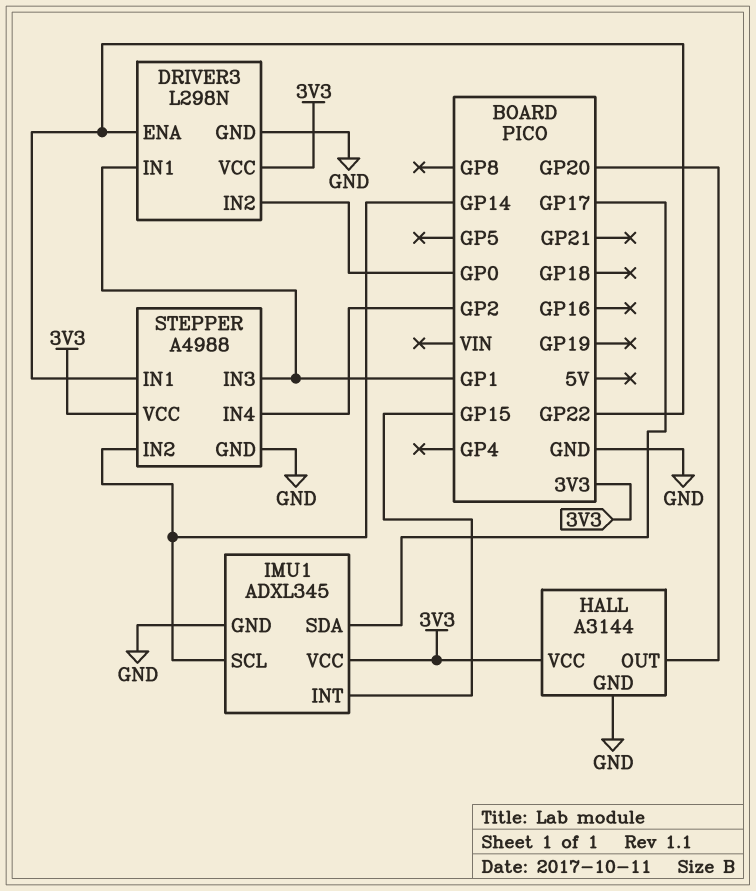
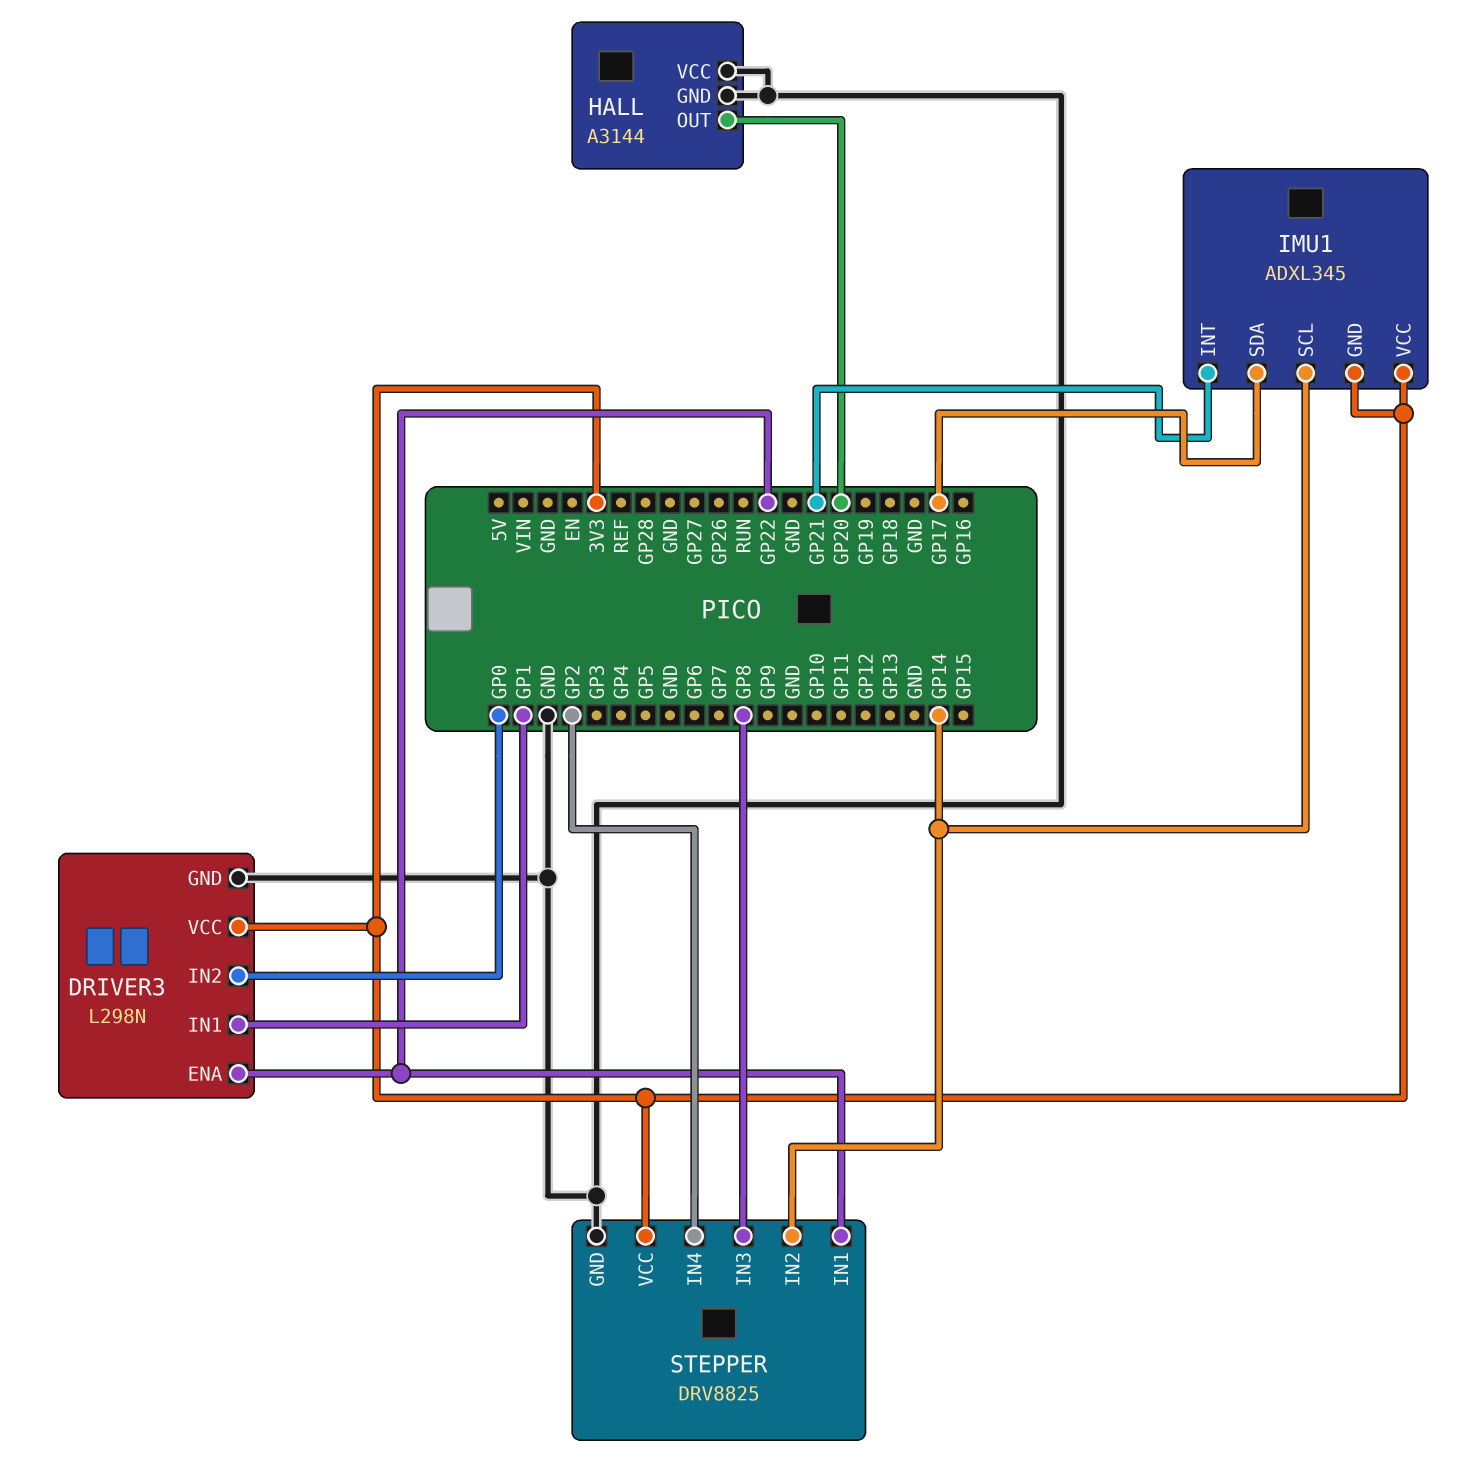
HALL pin VCC: 3V3 -> GND
IMU1 pin GND: GND -> 3V3
IMU1 pin INT: GP15 -> GP21
STEPPER: A4988 -> DRV8825
STEPPER pin IN3: GP1 -> GP8

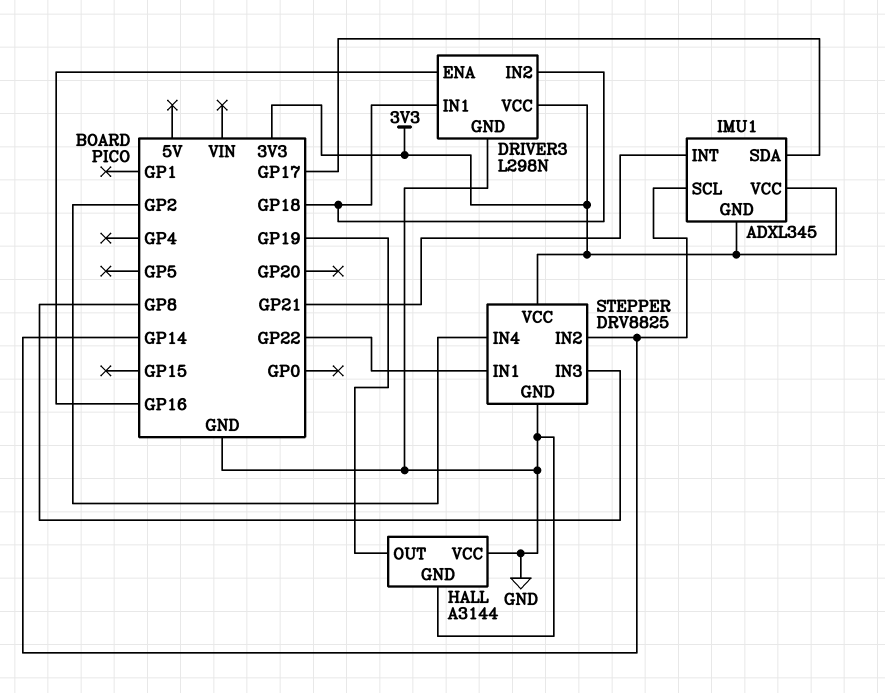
DRIVER3 pin ENA: GP22 -> GP16
DRIVER3 pin IN1: GP1 -> GP18
DRIVER3 pin IN2: GP0 -> GP18
HALL pin OUT: GP20 -> GP19

